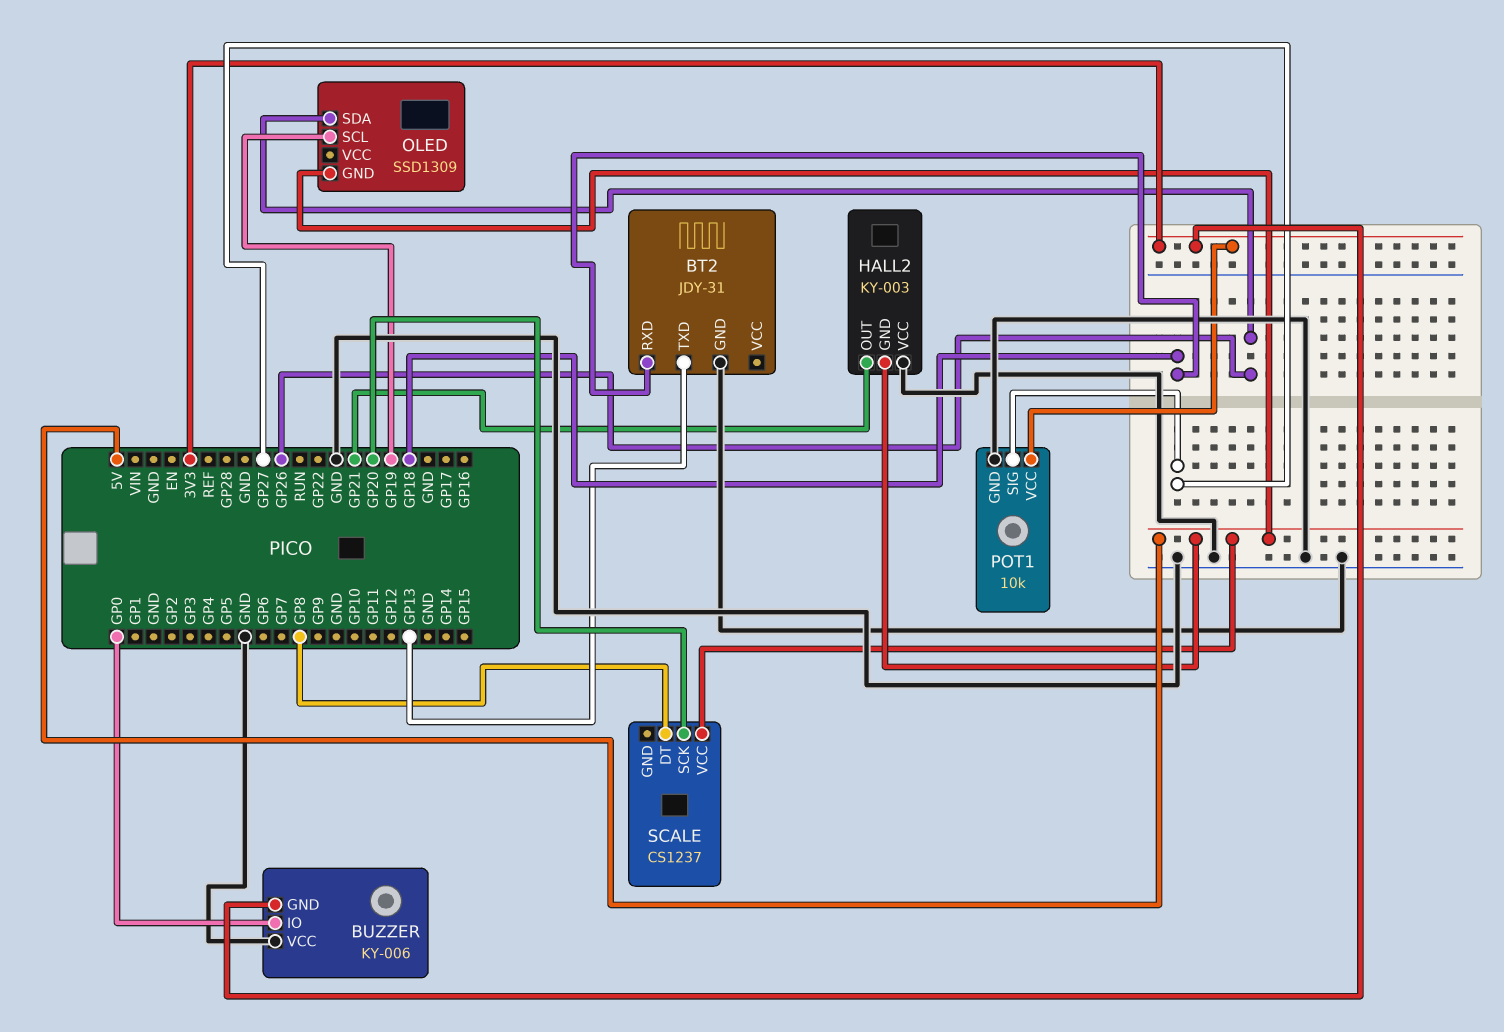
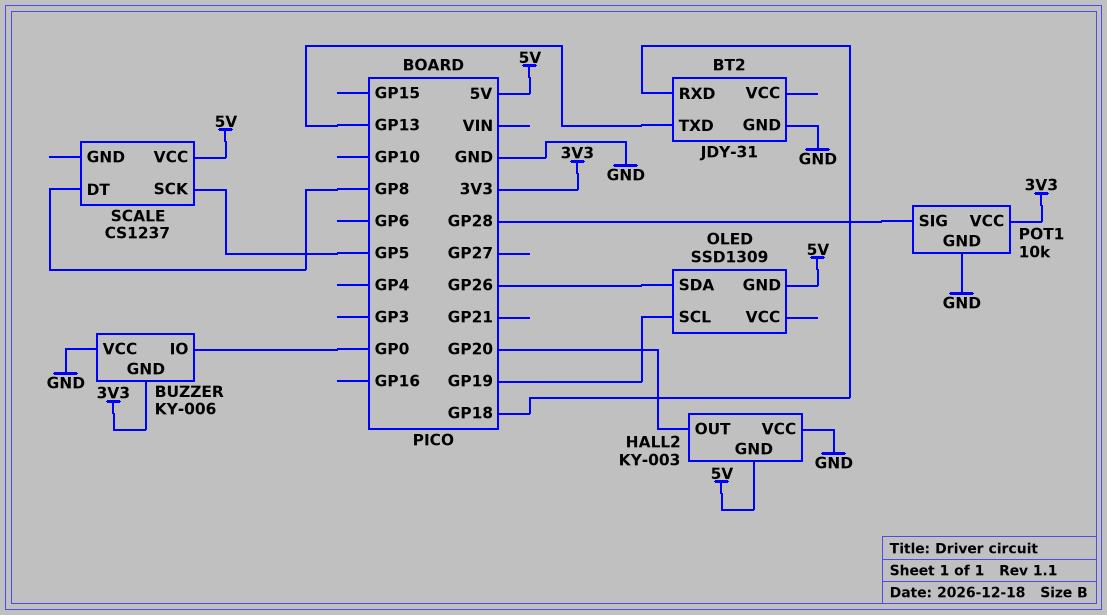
HALL2 pin OUT: GP21 -> GP20
POT1 pin SIG: GP27 -> GP28
SCALE pin SCK: GP20 -> GP5

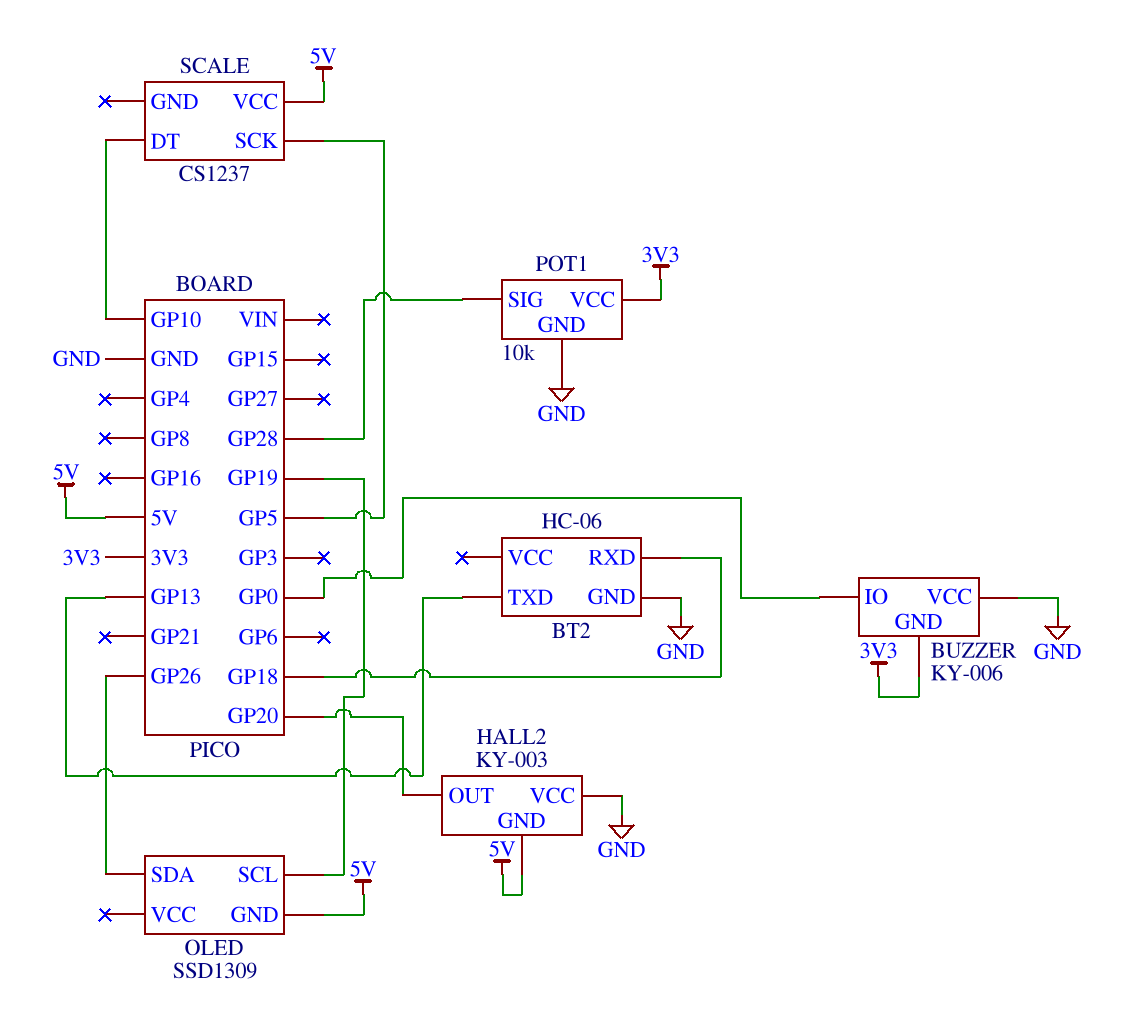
BT2: JDY-31 -> HC-06
SCALE pin DT: GP8 -> GP10

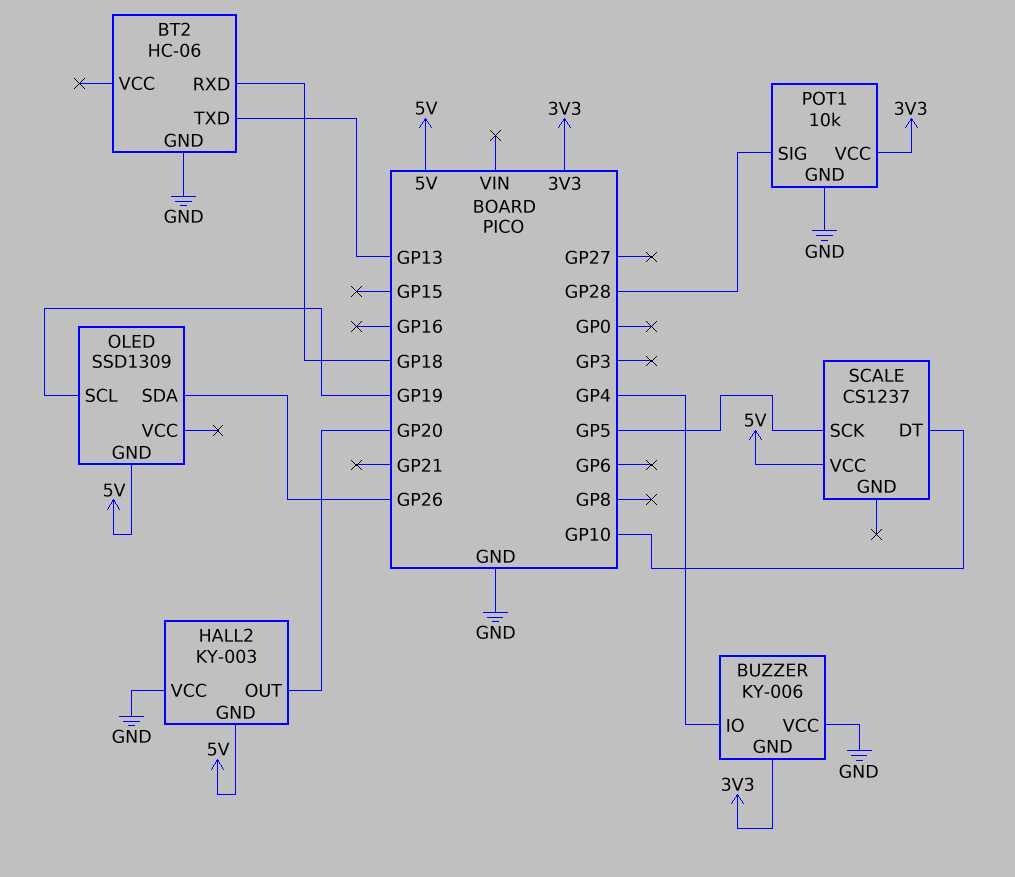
BUZZER pin IO: GP0 -> GP4

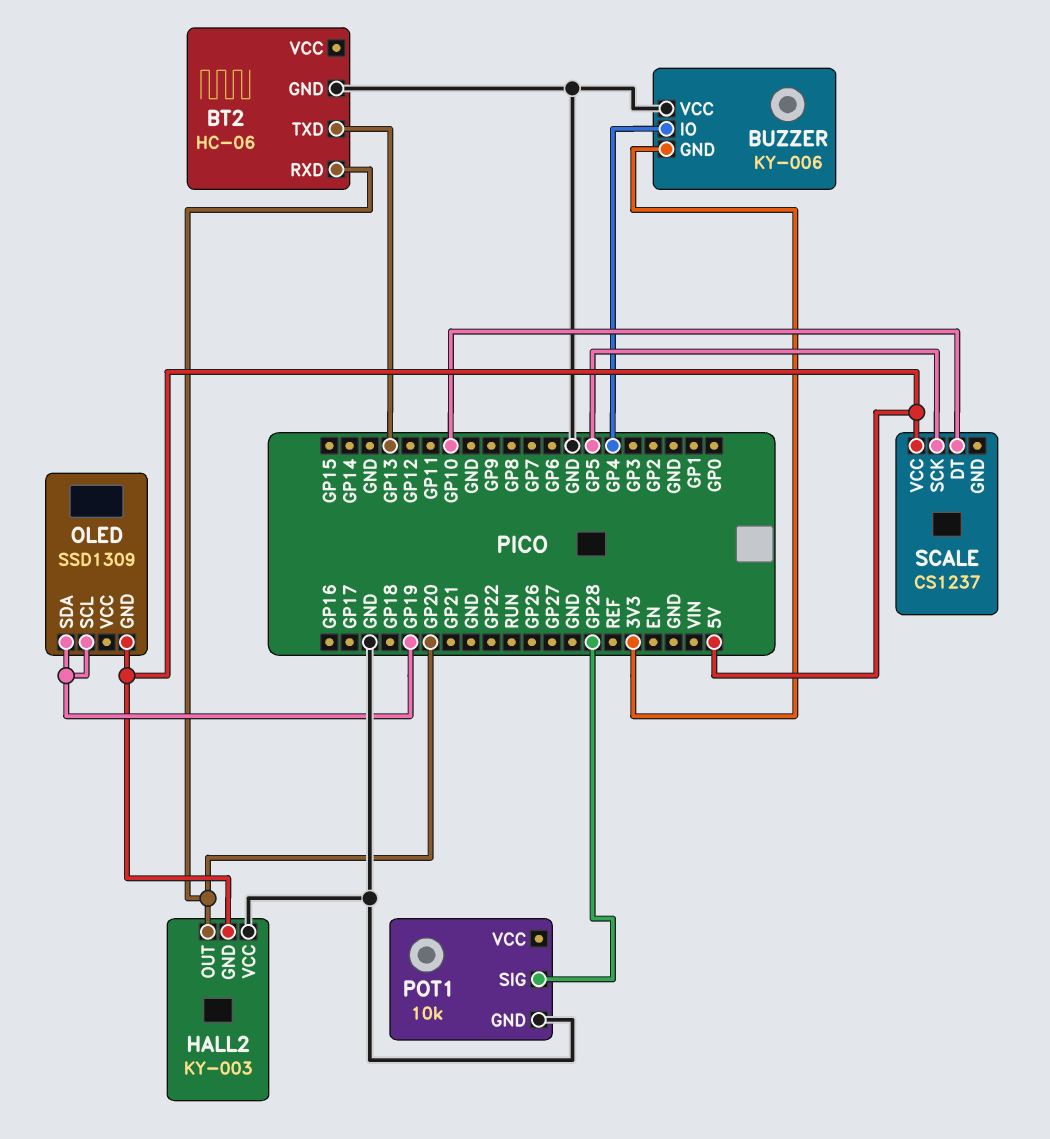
BT2 pin RXD: GP18 -> GP20
OLED pin SDA: GP26 -> GP19
POT1 pin VCC: 3V3 -> none

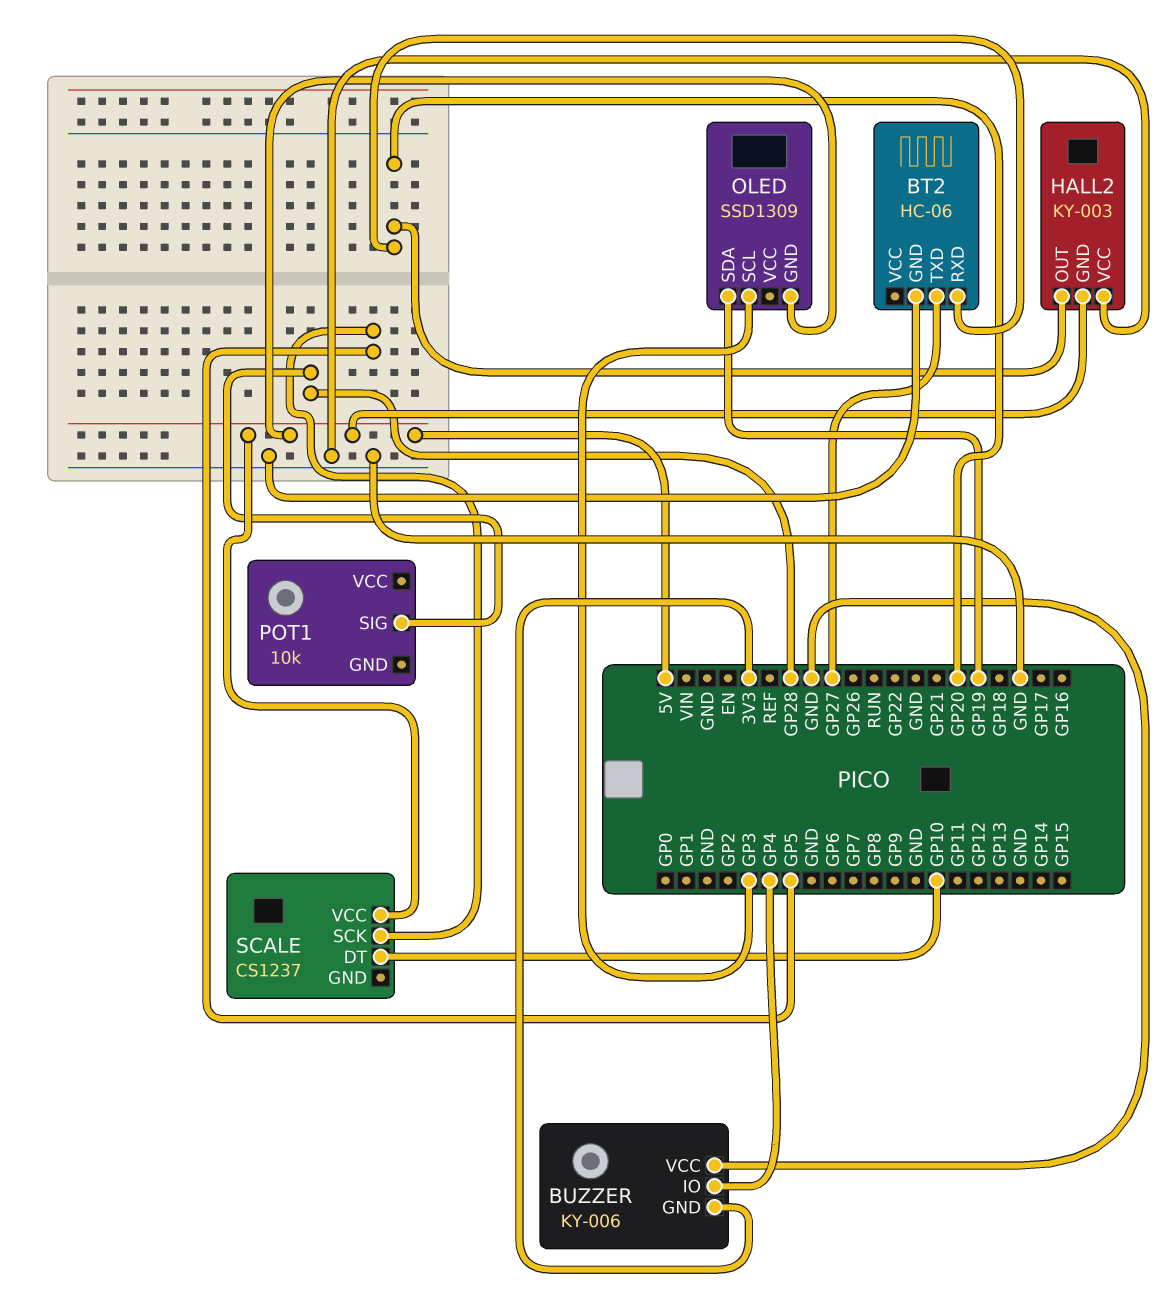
BT2 pin TXD: GP13 -> GP27
OLED pin SCL: GP19 -> GP3
POT1 pin GND: GND -> none

